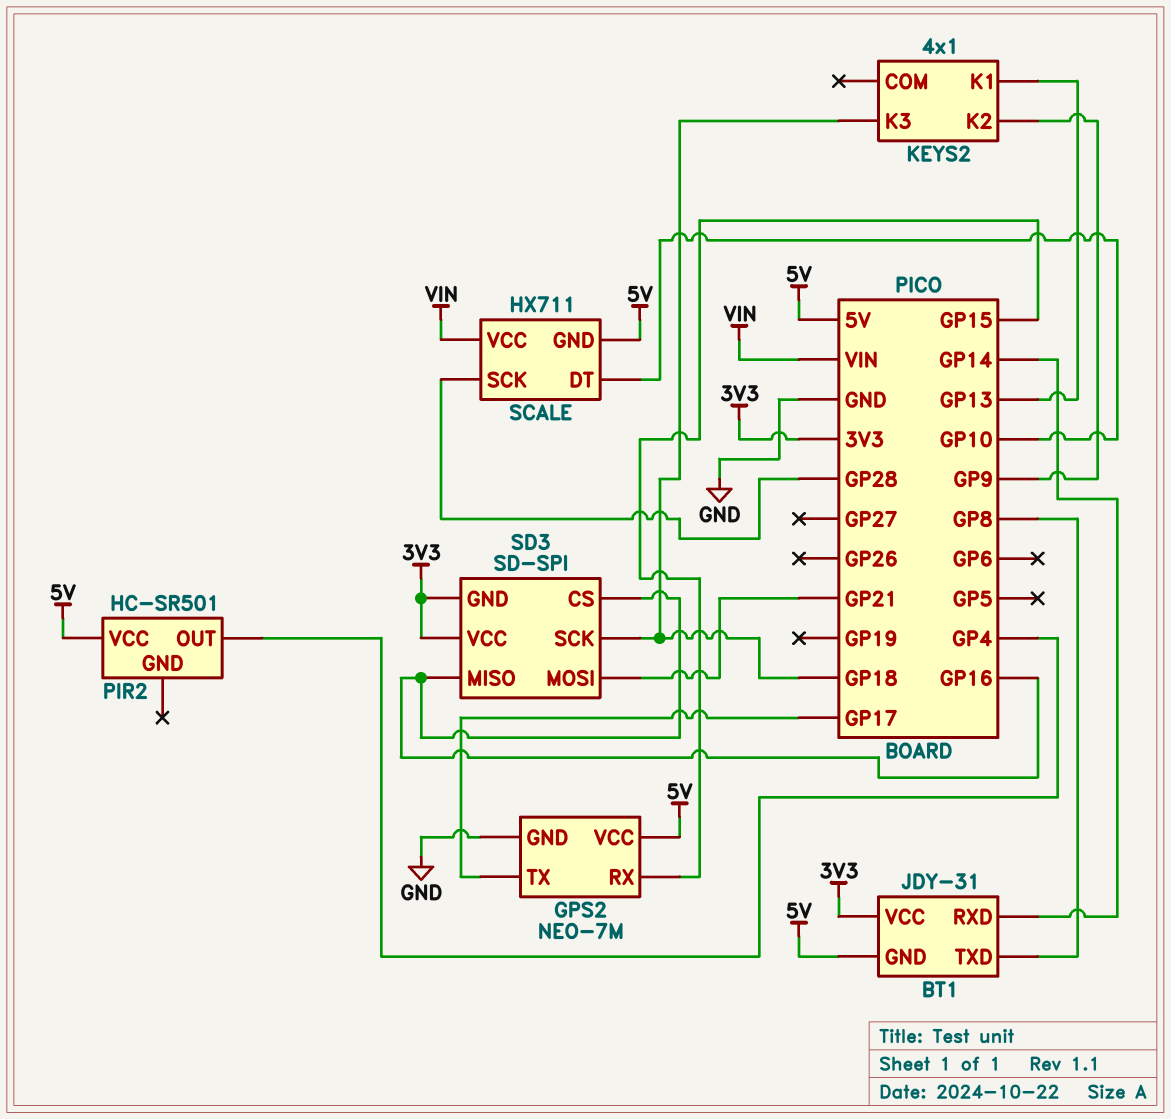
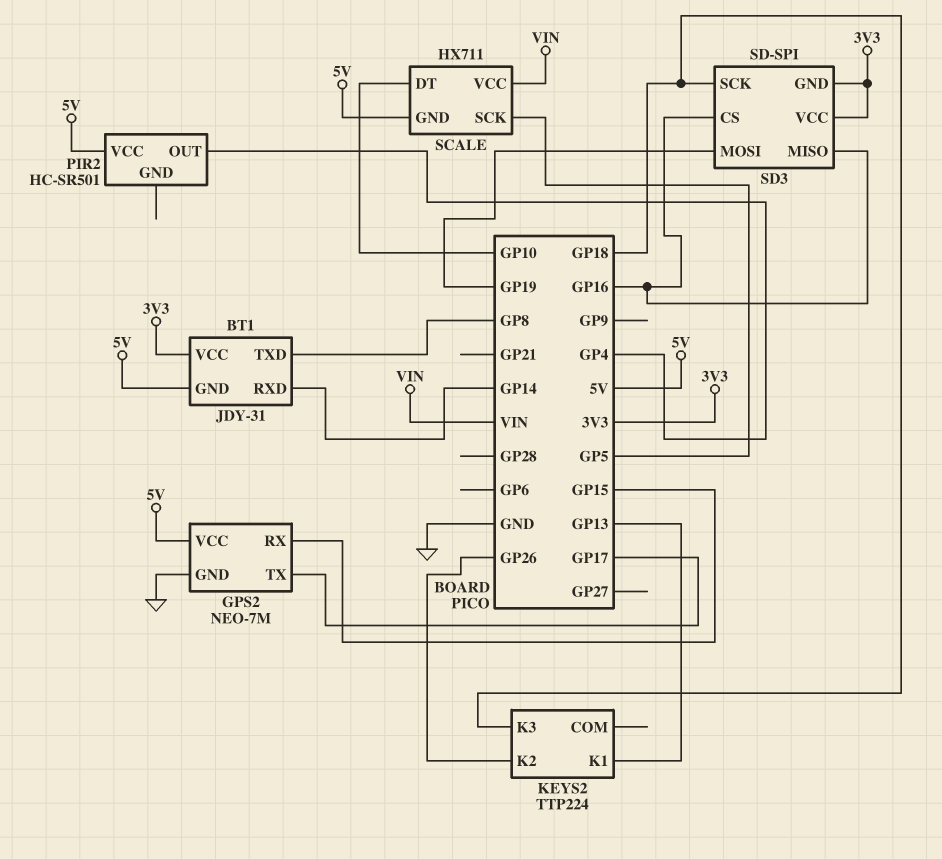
KEYS2: 4x1 -> TTP224
KEYS2 pin K2: GP9 -> GP26
SCALE pin SCK: GP28 -> GP5
SD3 pin MOSI: GP21 -> GP19

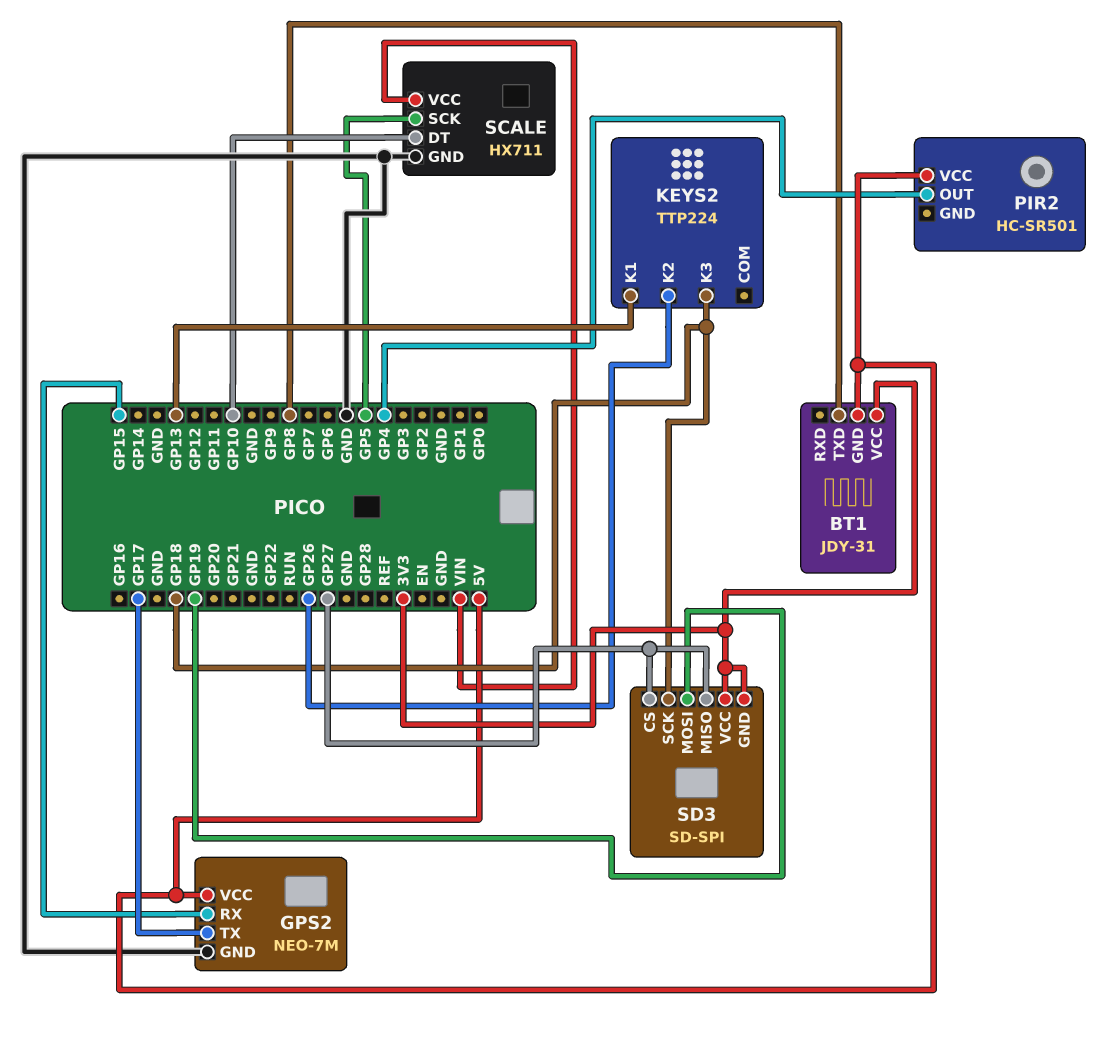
BT1 pin RXD: GP14 -> none
SCALE pin GND: 5V -> GND
SD3 pin CS: GP16 -> GP27
SD3 pin MISO: GP16 -> GP27

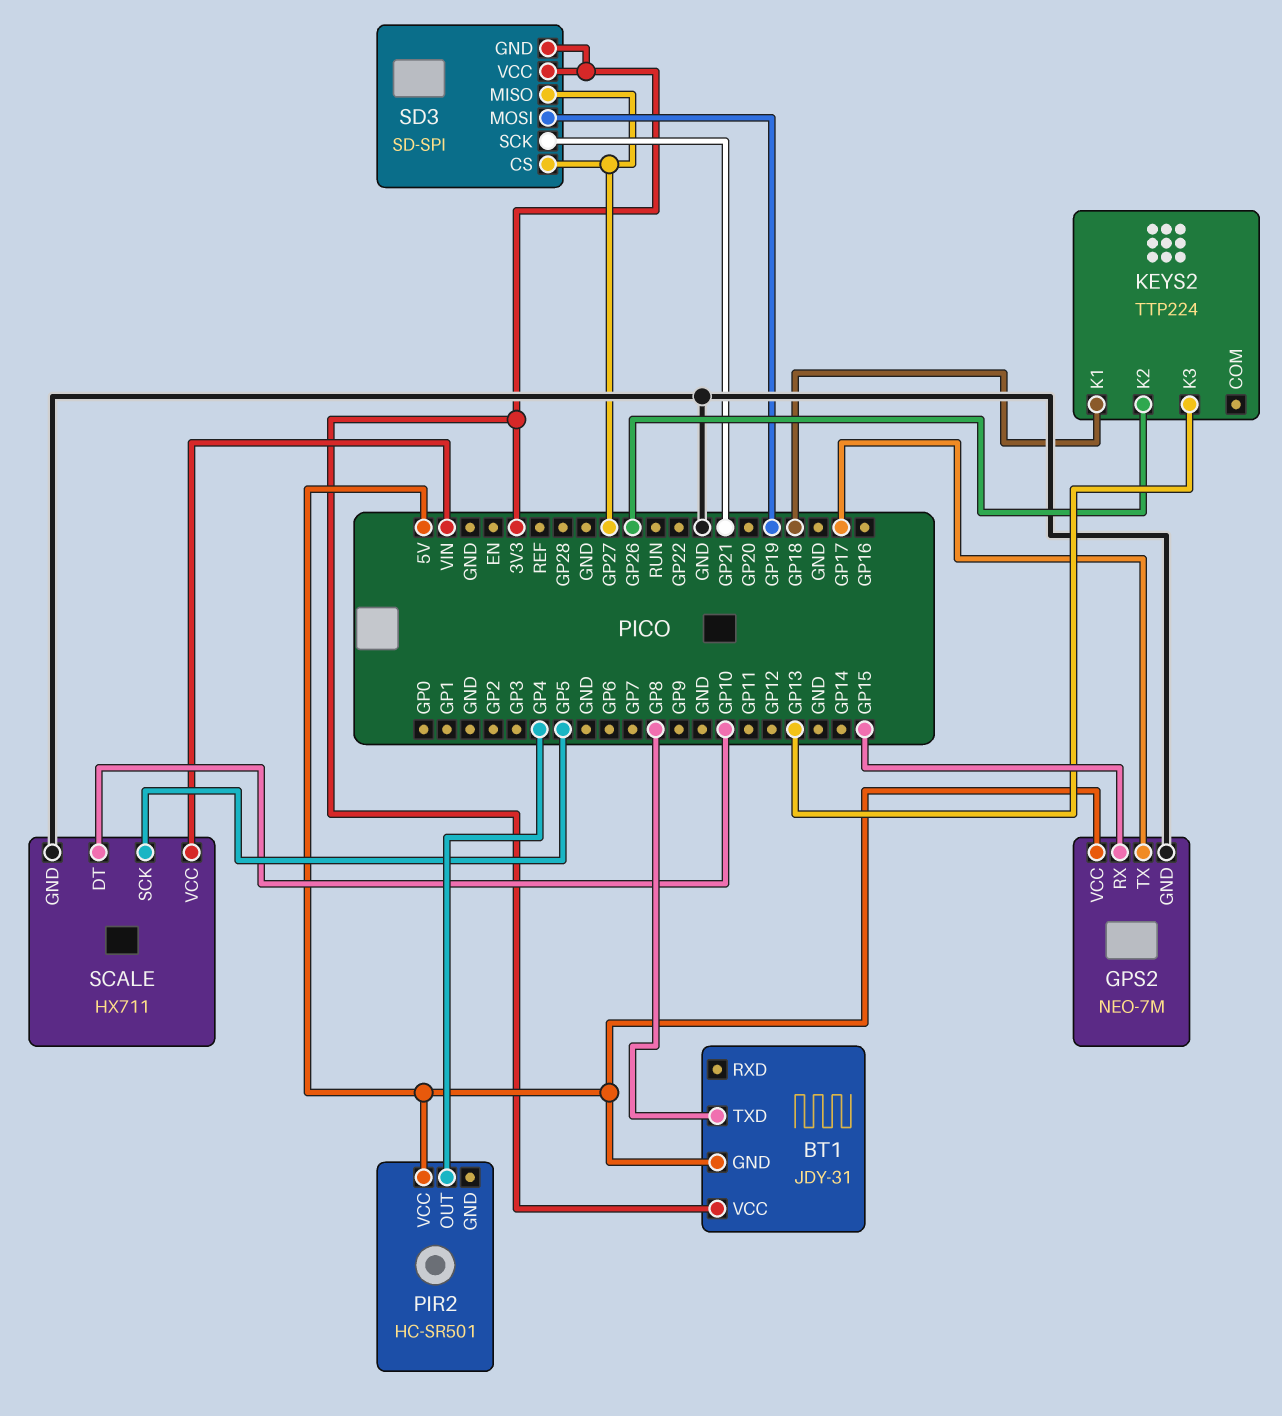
KEYS2 pin K1: GP13 -> GP18
KEYS2 pin K3: GP18 -> GP13
SD3 pin SCK: GP18 -> GP21

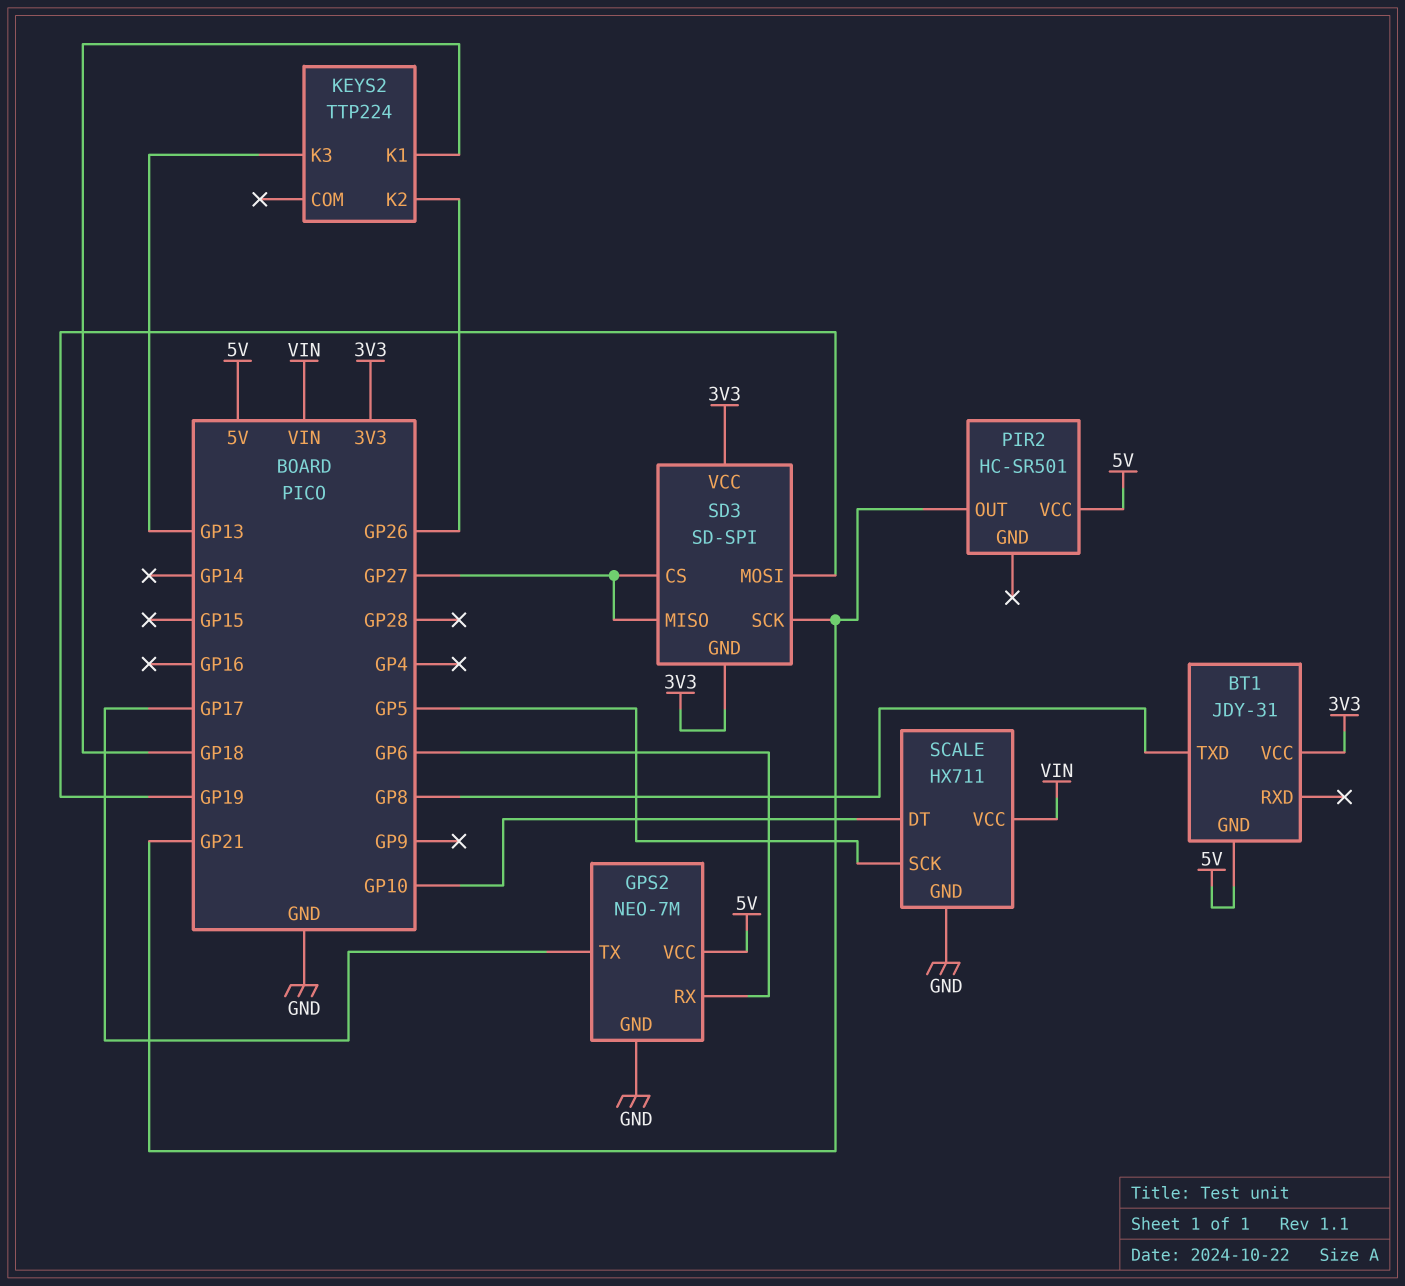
GPS2 pin RX: GP15 -> GP6
PIR2 pin OUT: GP4 -> GP21

